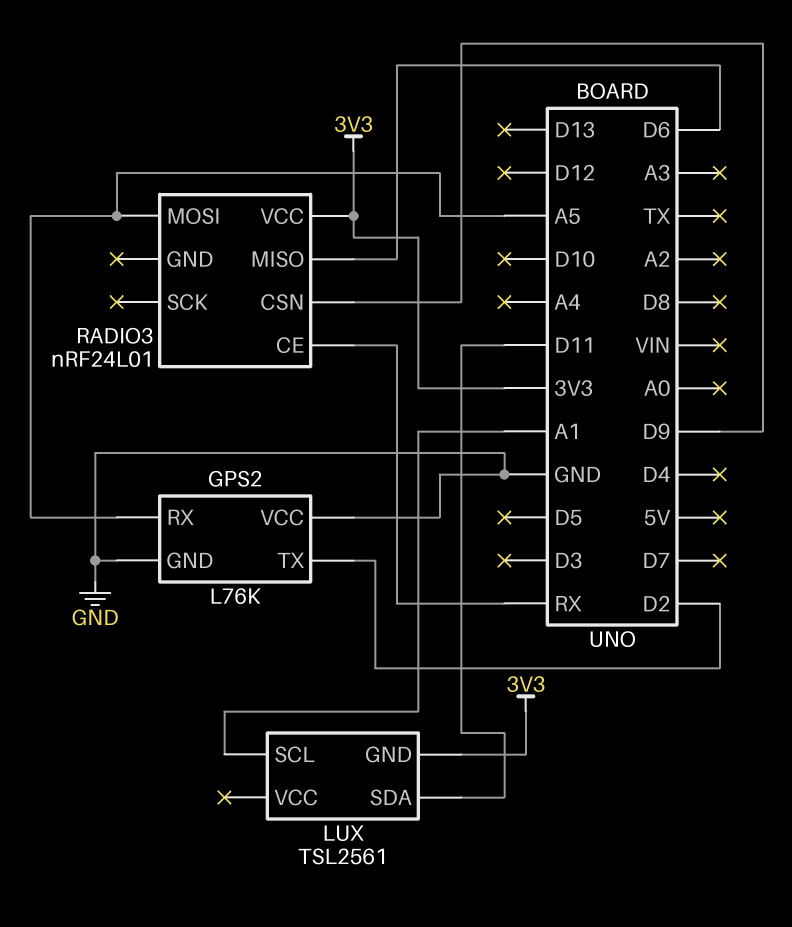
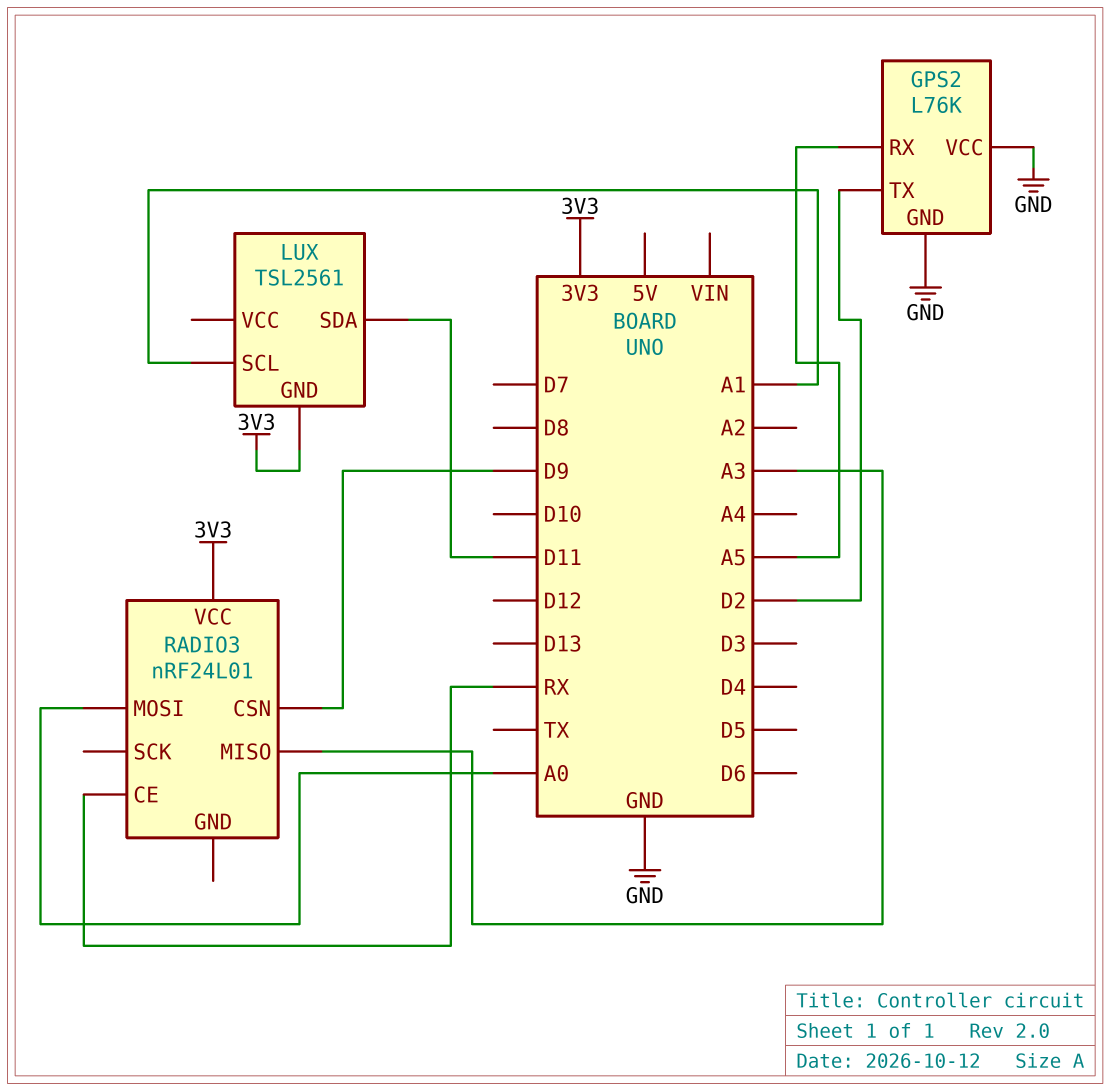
RADIO3 pin MISO: D6 -> A3
RADIO3 pin MOSI: A5 -> A0

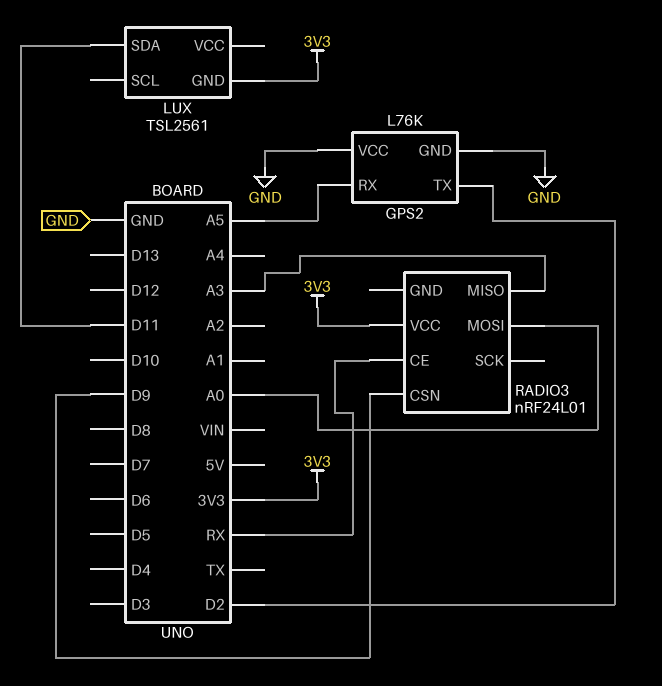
LUX pin SCL: A1 -> none

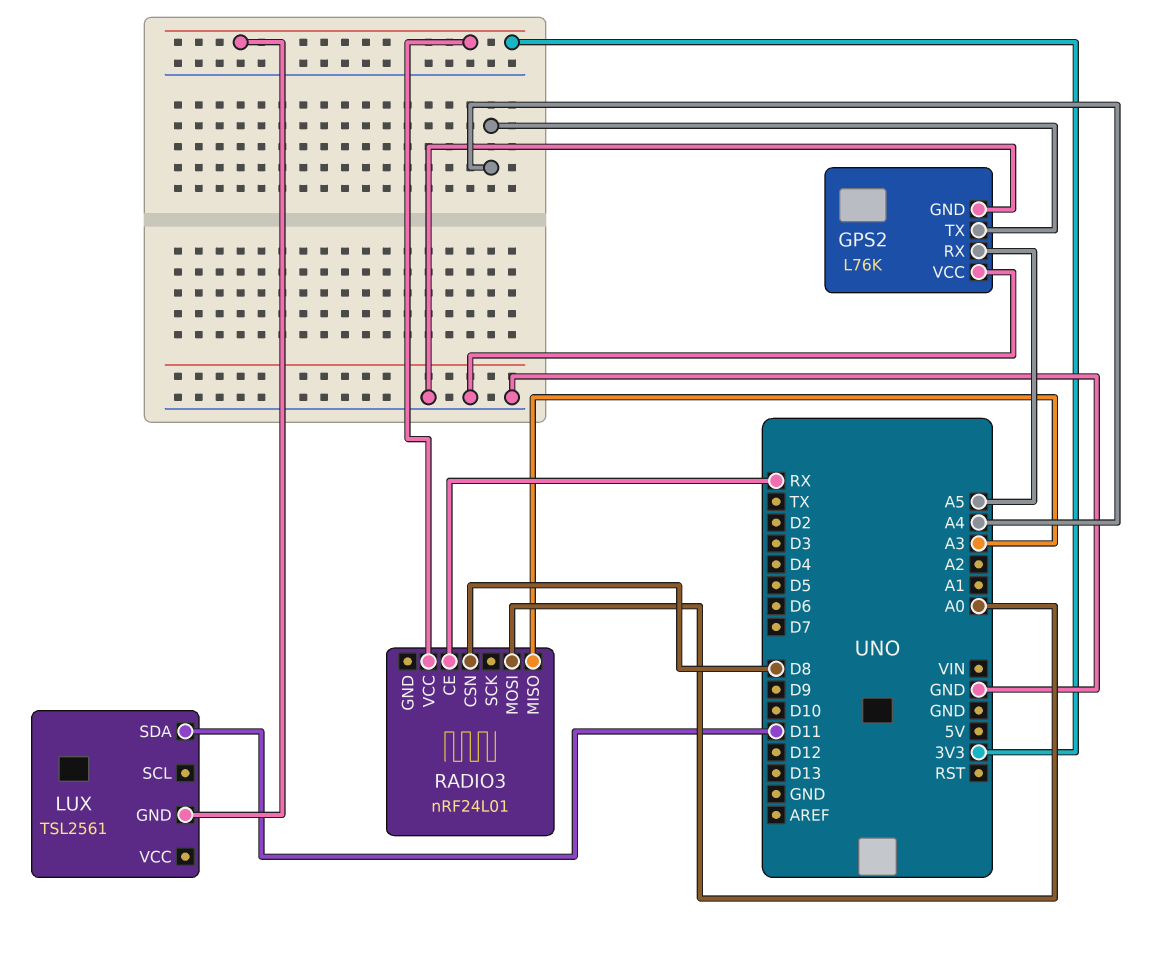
GPS2 pin TX: D2 -> A4
RADIO3 pin CSN: D9 -> D8

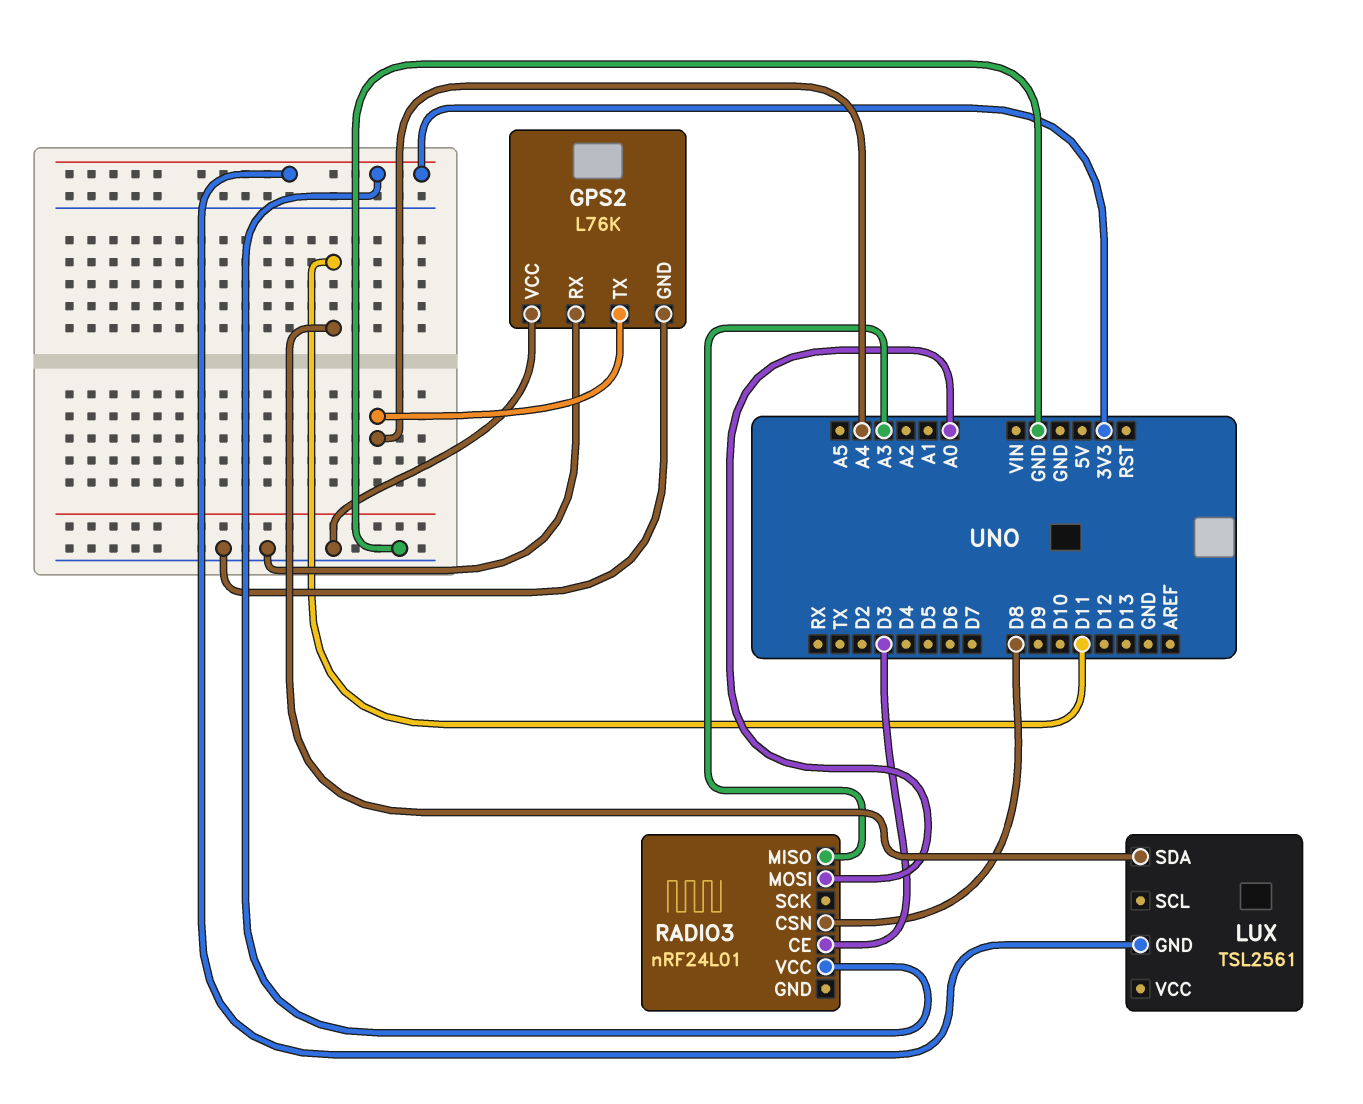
GPS2 pin RX: A5 -> GND
RADIO3 pin CE: RX -> D3

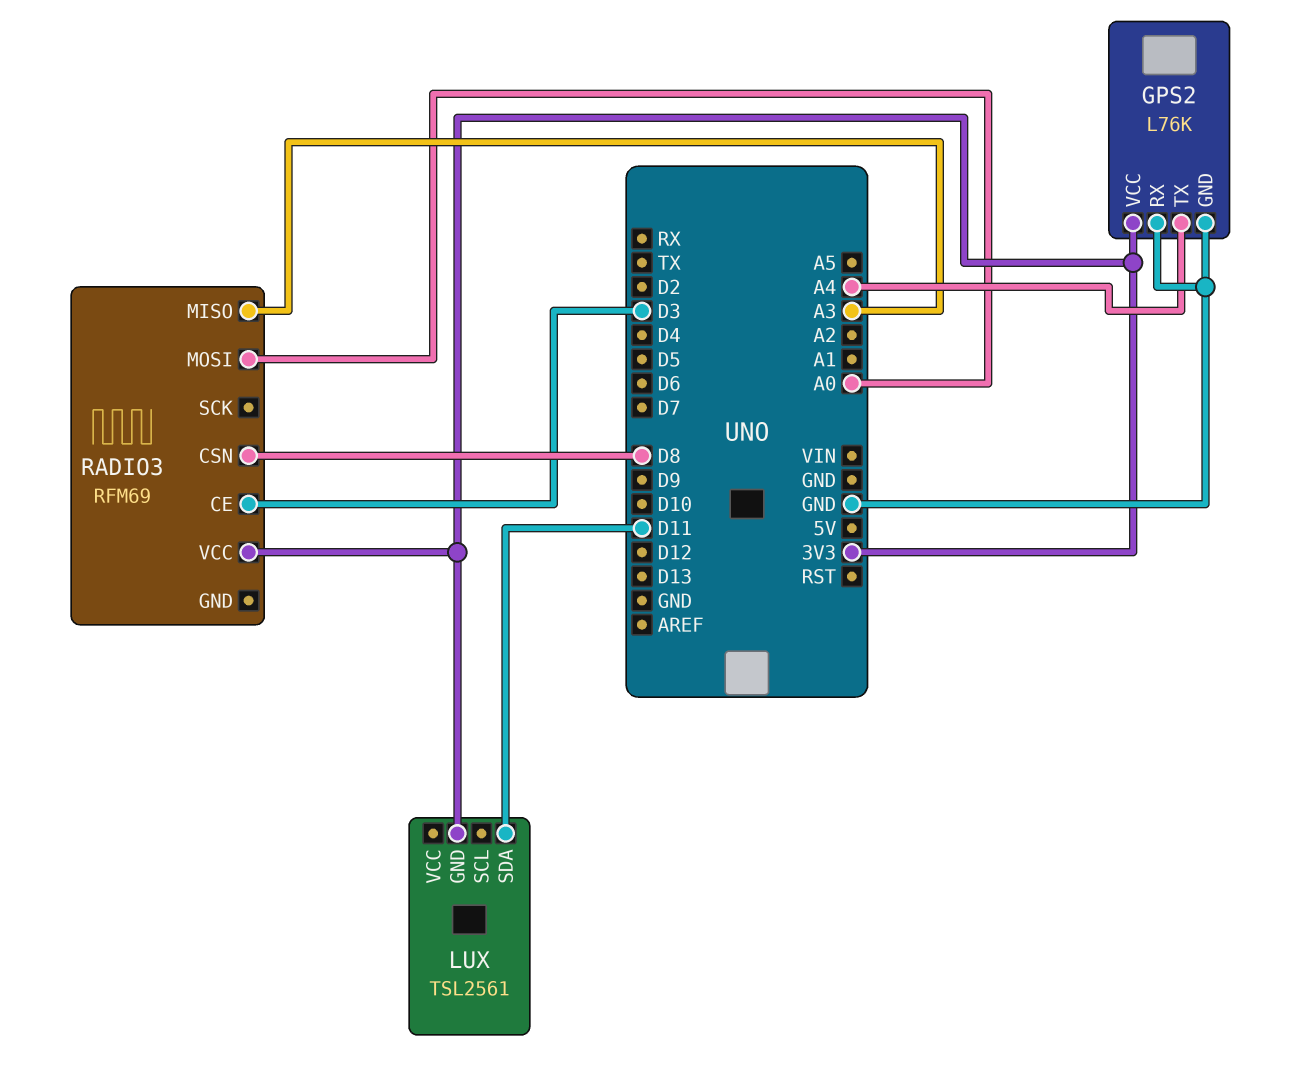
GPS2 pin VCC: GND -> 3V3
RADIO3: nRF24L01 -> RFM69

